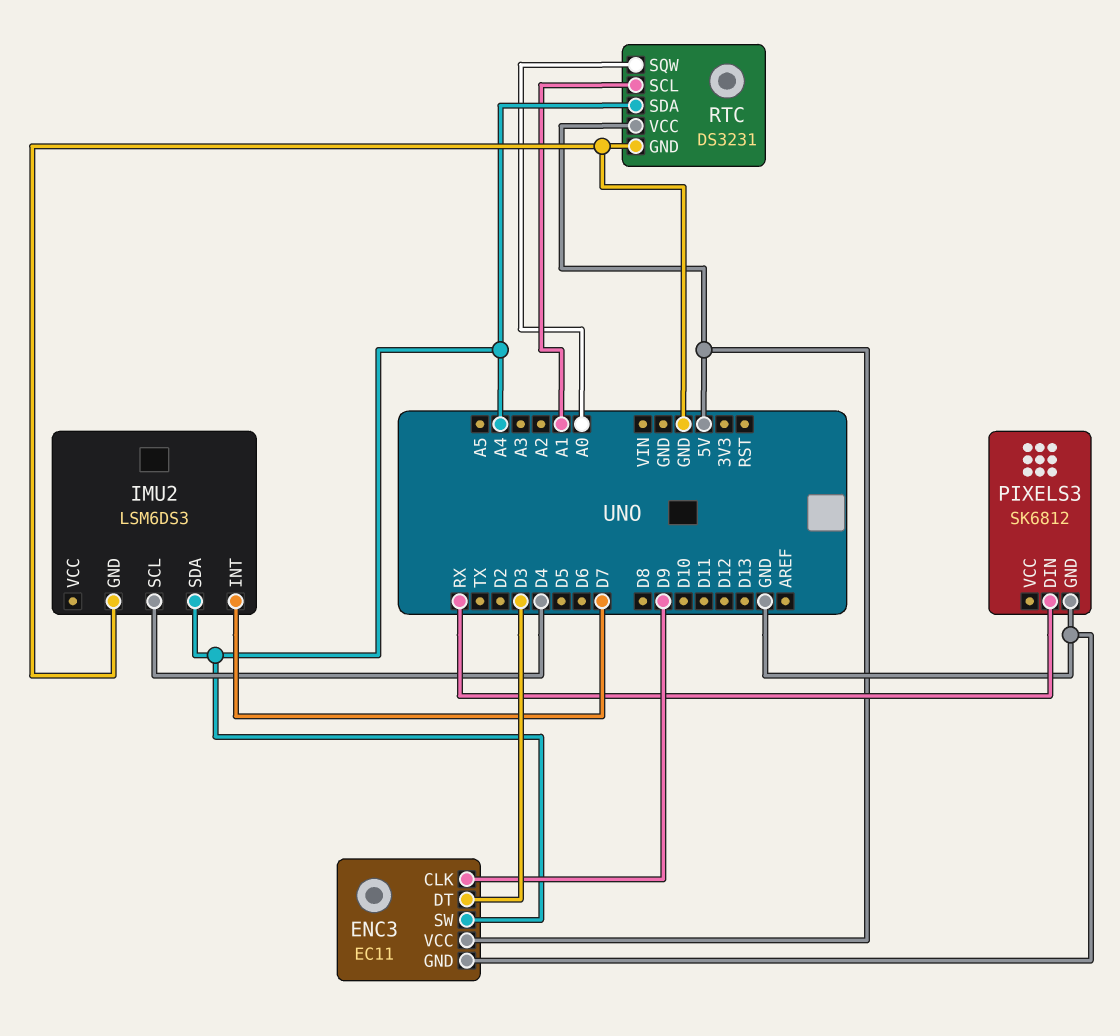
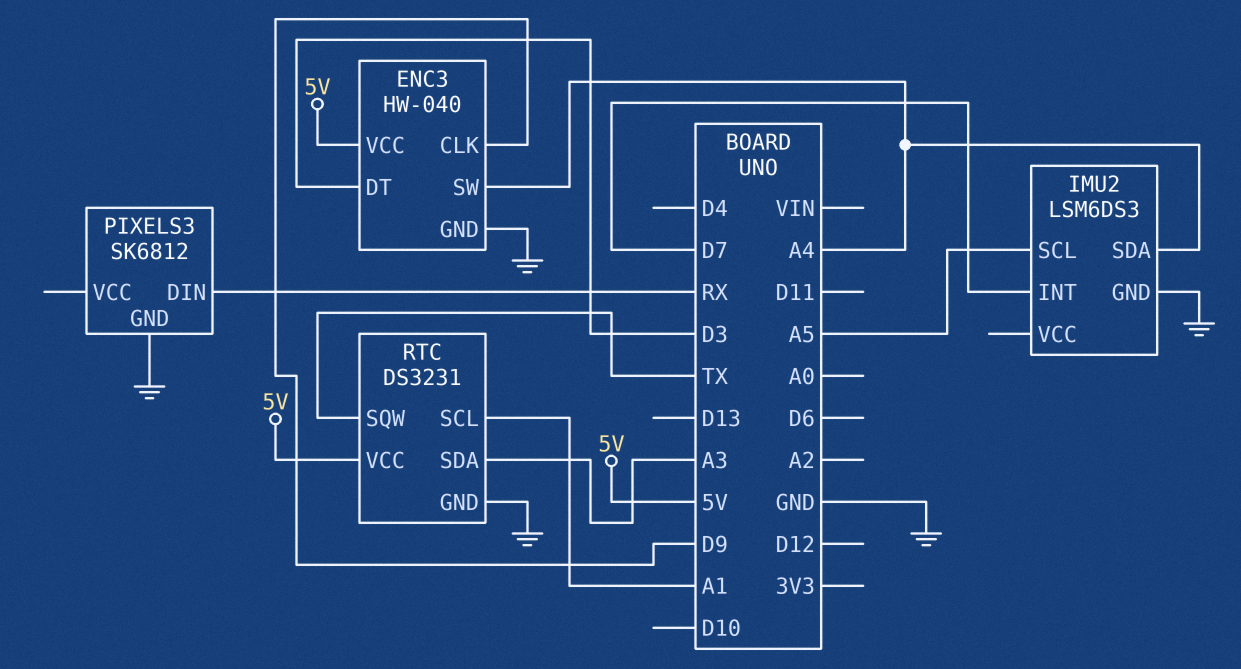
ENC3: EC11 -> HW-040
IMU2 pin SCL: D4 -> A5
RTC pin SDA: A4 -> A3
RTC pin SQW: A0 -> TX

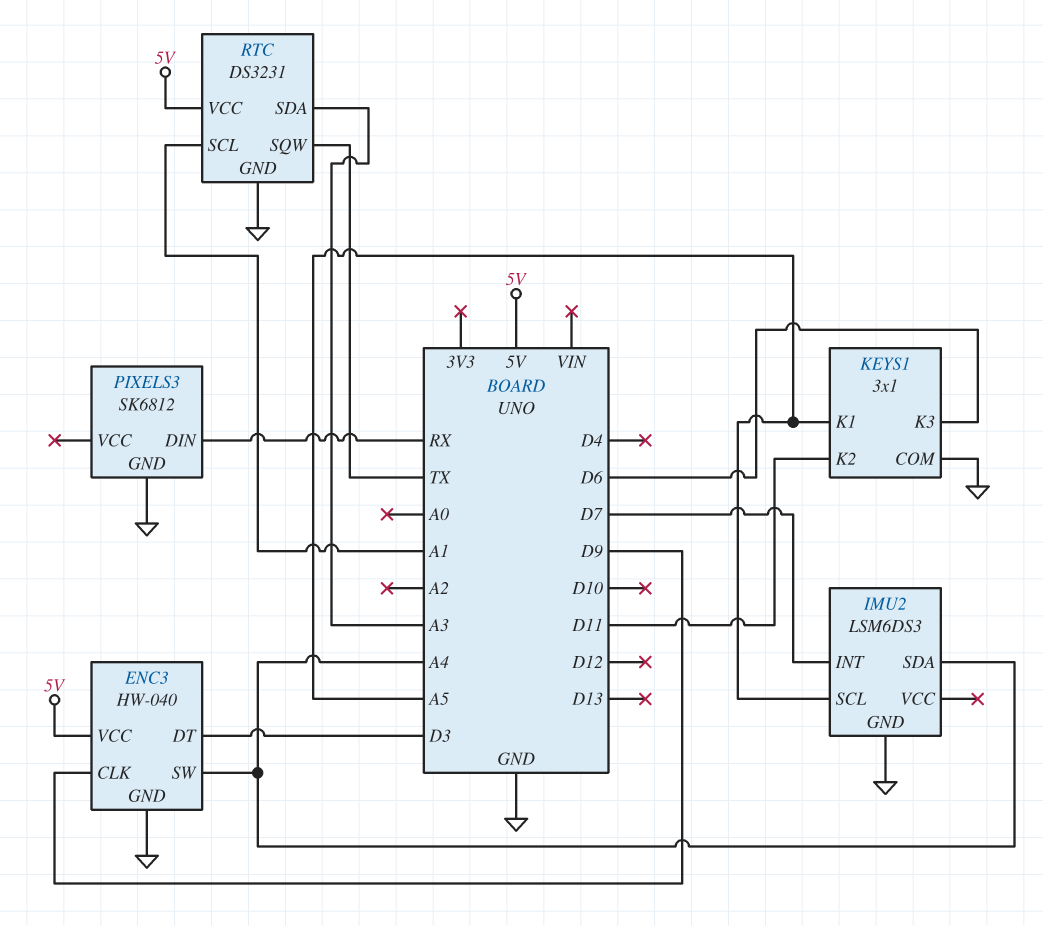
KEYS1: none -> 3x1
KEYS1 pin COM: none -> GND
KEYS1 pin K1: none -> A5
KEYS1 pin K2: none -> D11
KEYS1 pin K3: none -> D6

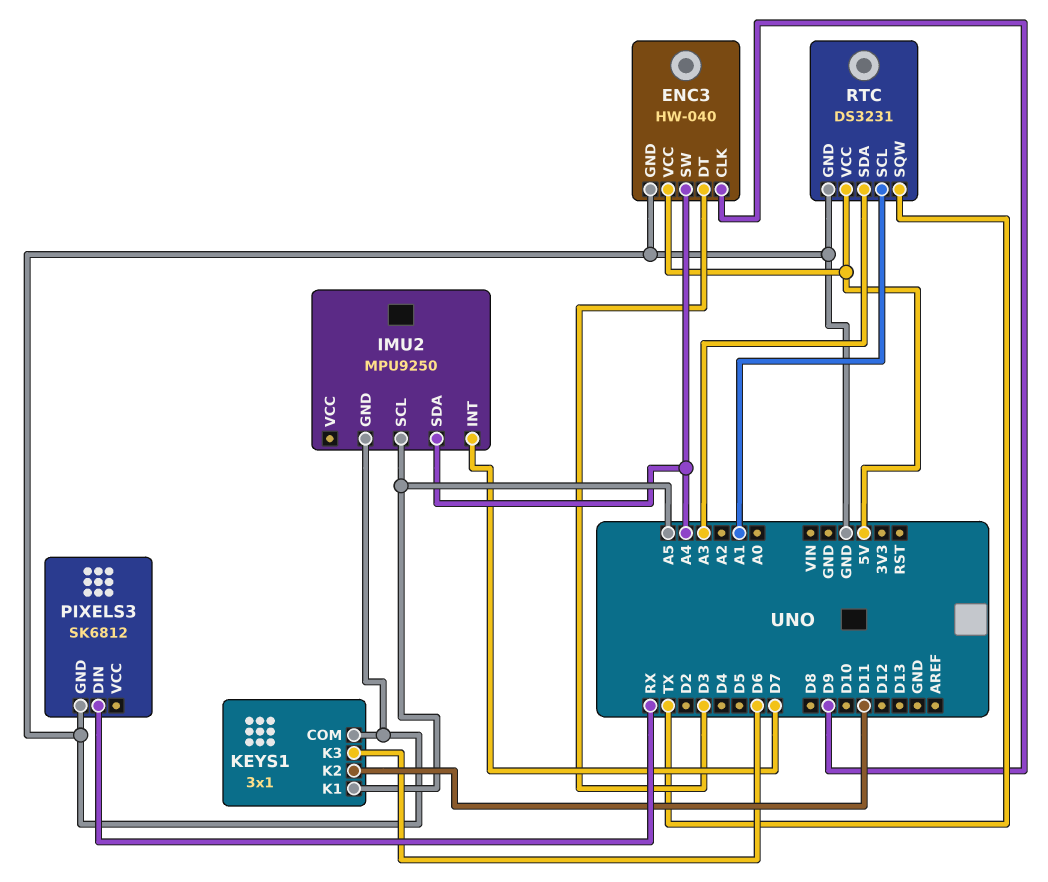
IMU2: LSM6DS3 -> MPU9250

